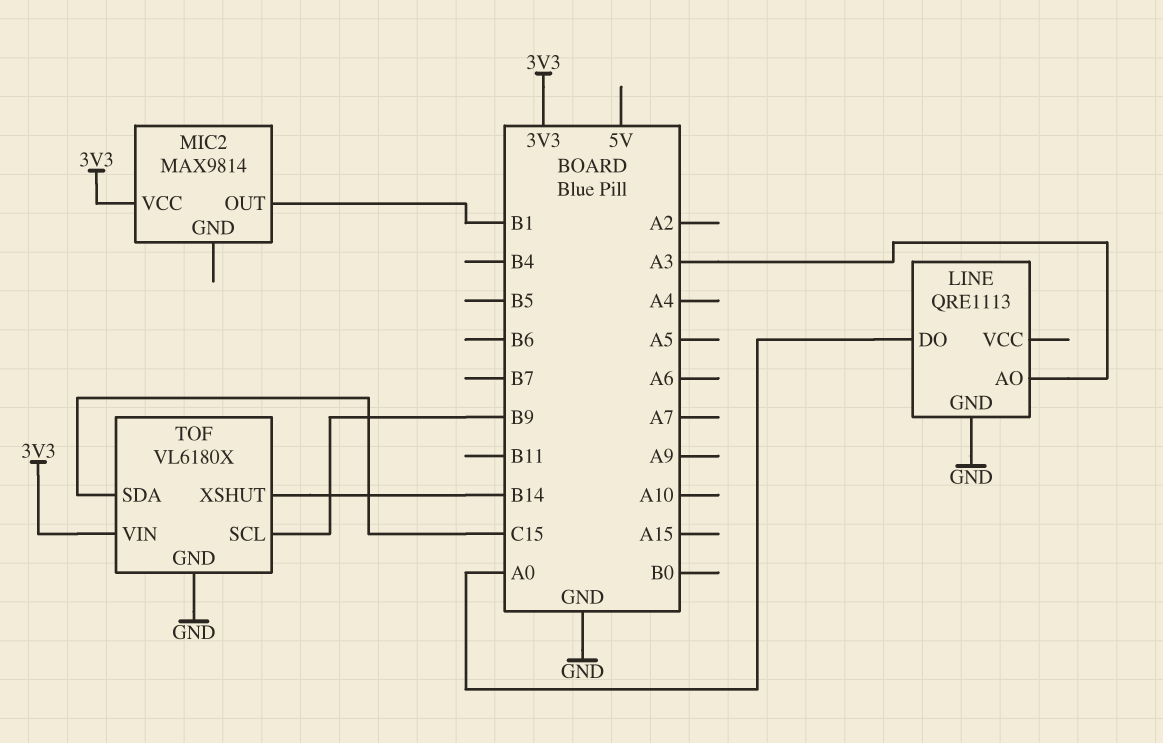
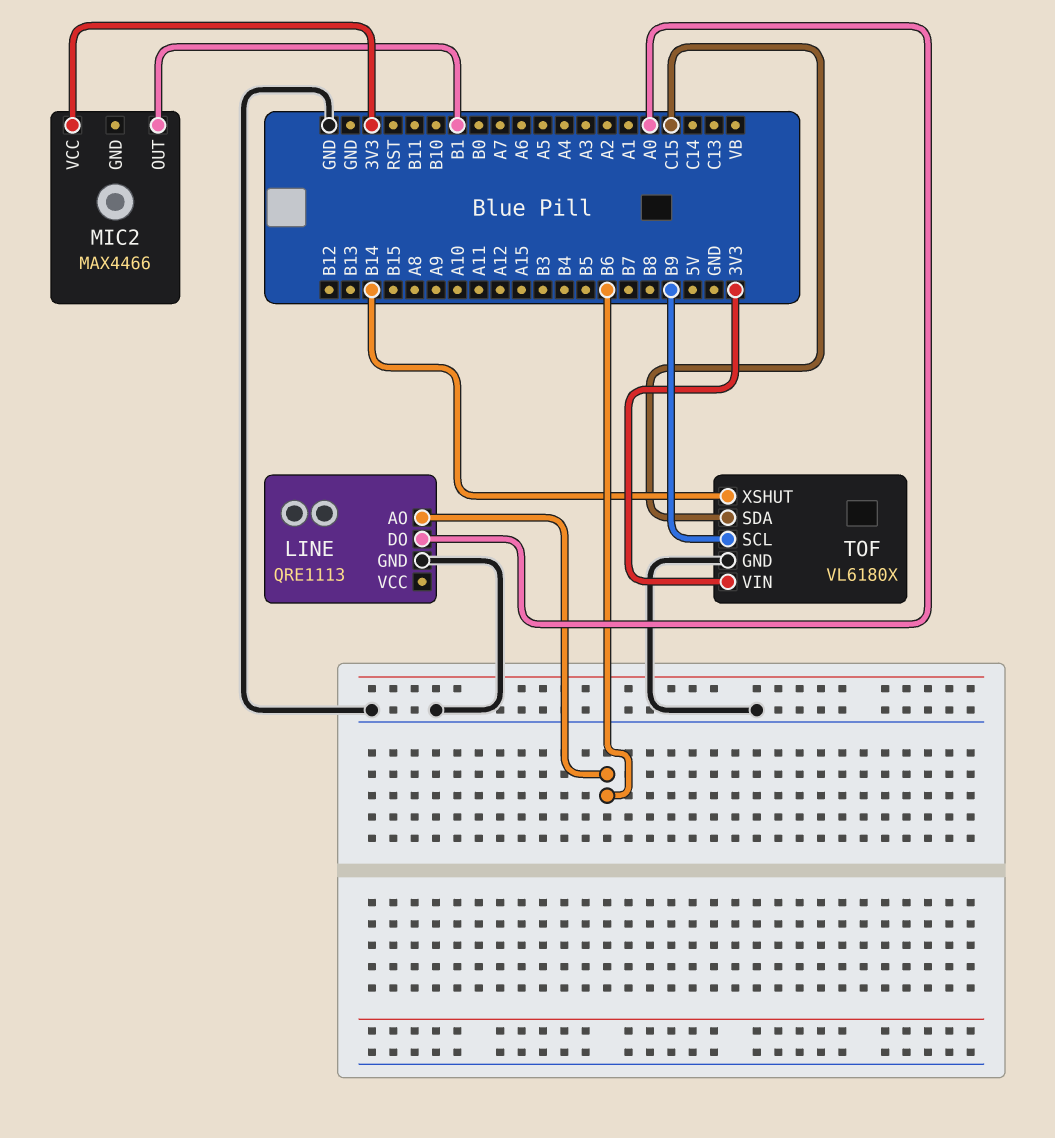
LINE pin AO: A3 -> B6
MIC2: MAX9814 -> MAX4466

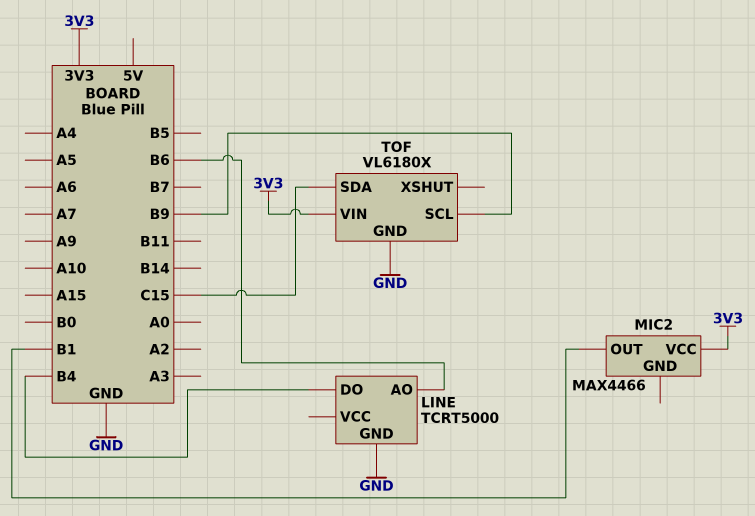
LINE: QRE1113 -> TCRT5000
LINE pin DO: A0 -> B4
TOF pin XSHUT: B14 -> none

